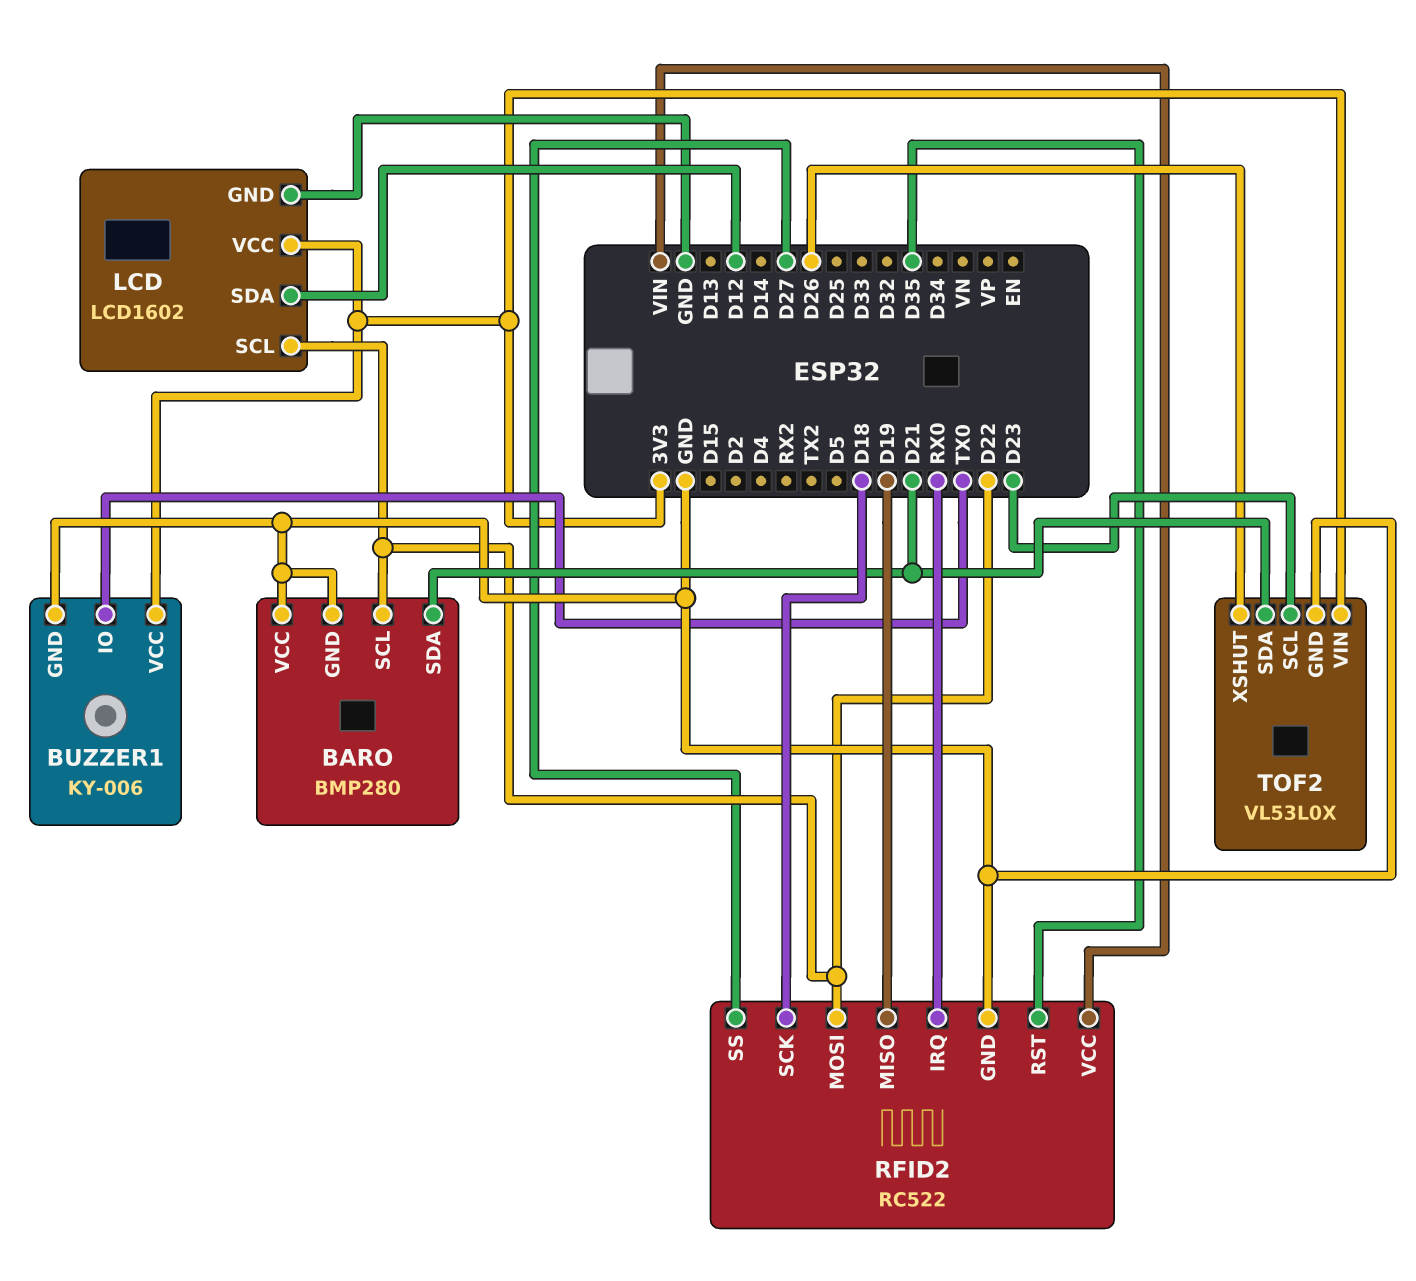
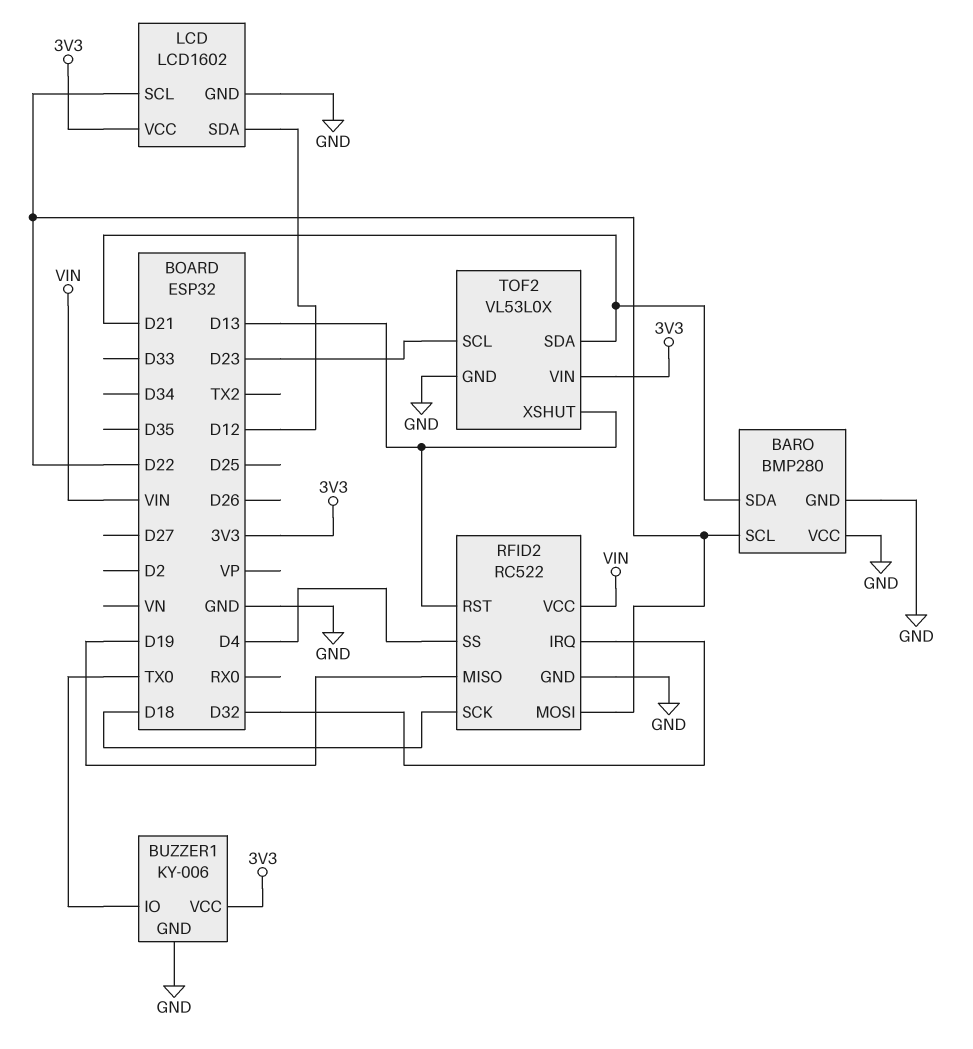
RFID2 pin IRQ: RX0 -> D32
RFID2 pin RST: D35 -> D13
RFID2 pin SS: D27 -> D4
TOF2 pin XSHUT: D26 -> D13

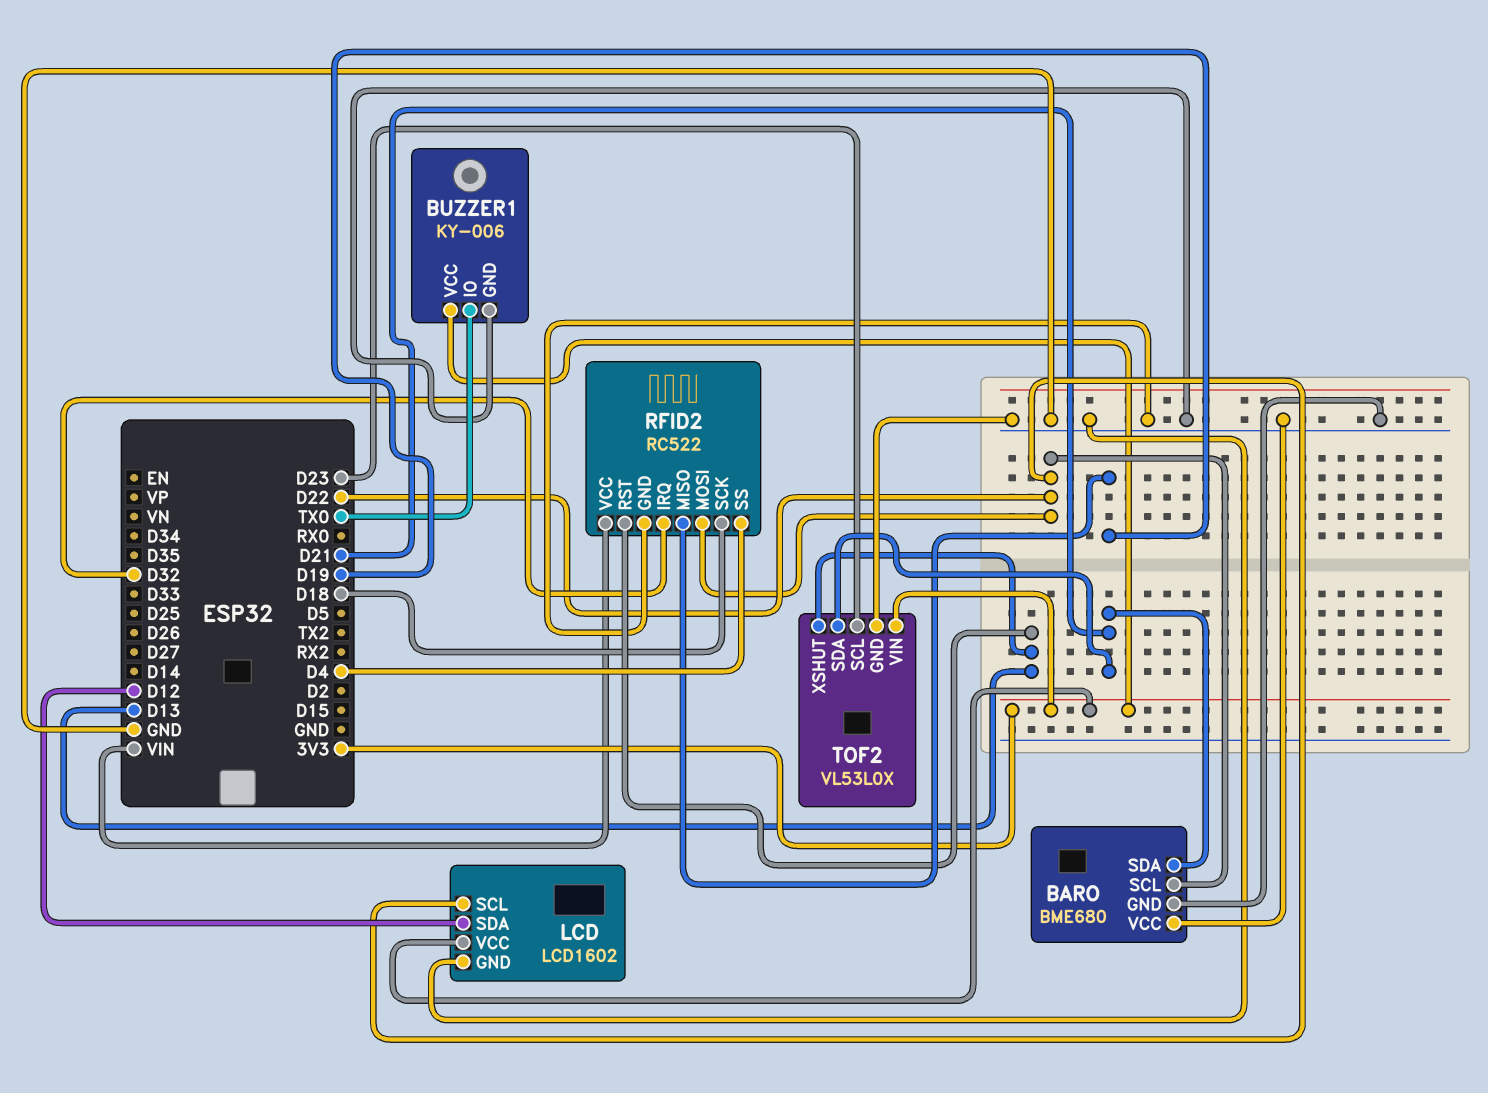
BARO: BMP280 -> BME680

